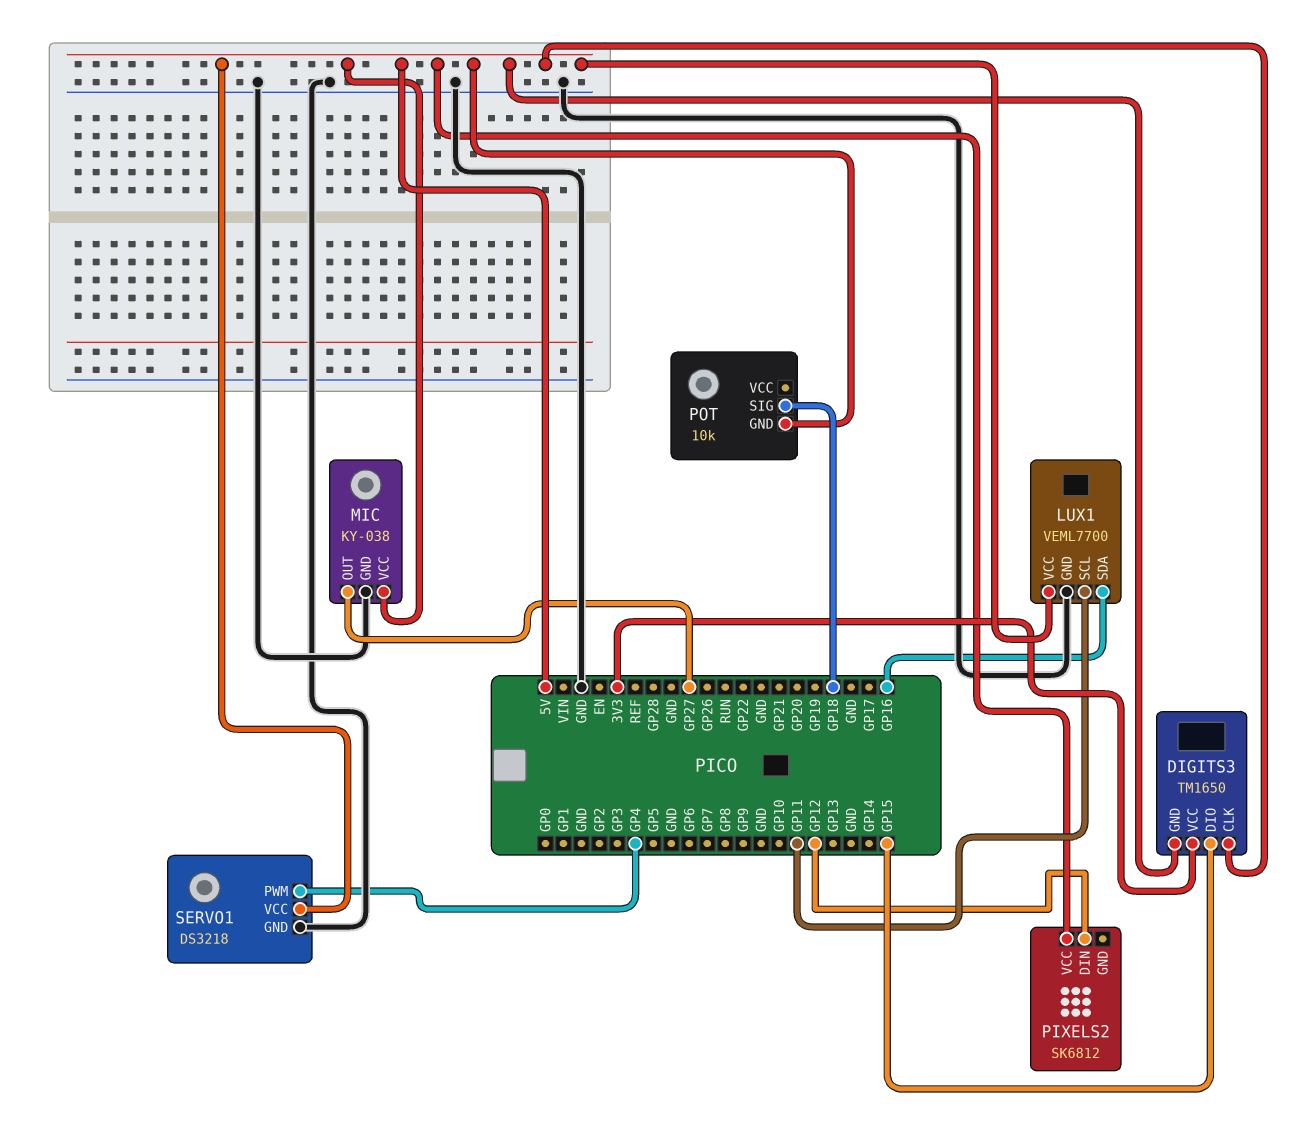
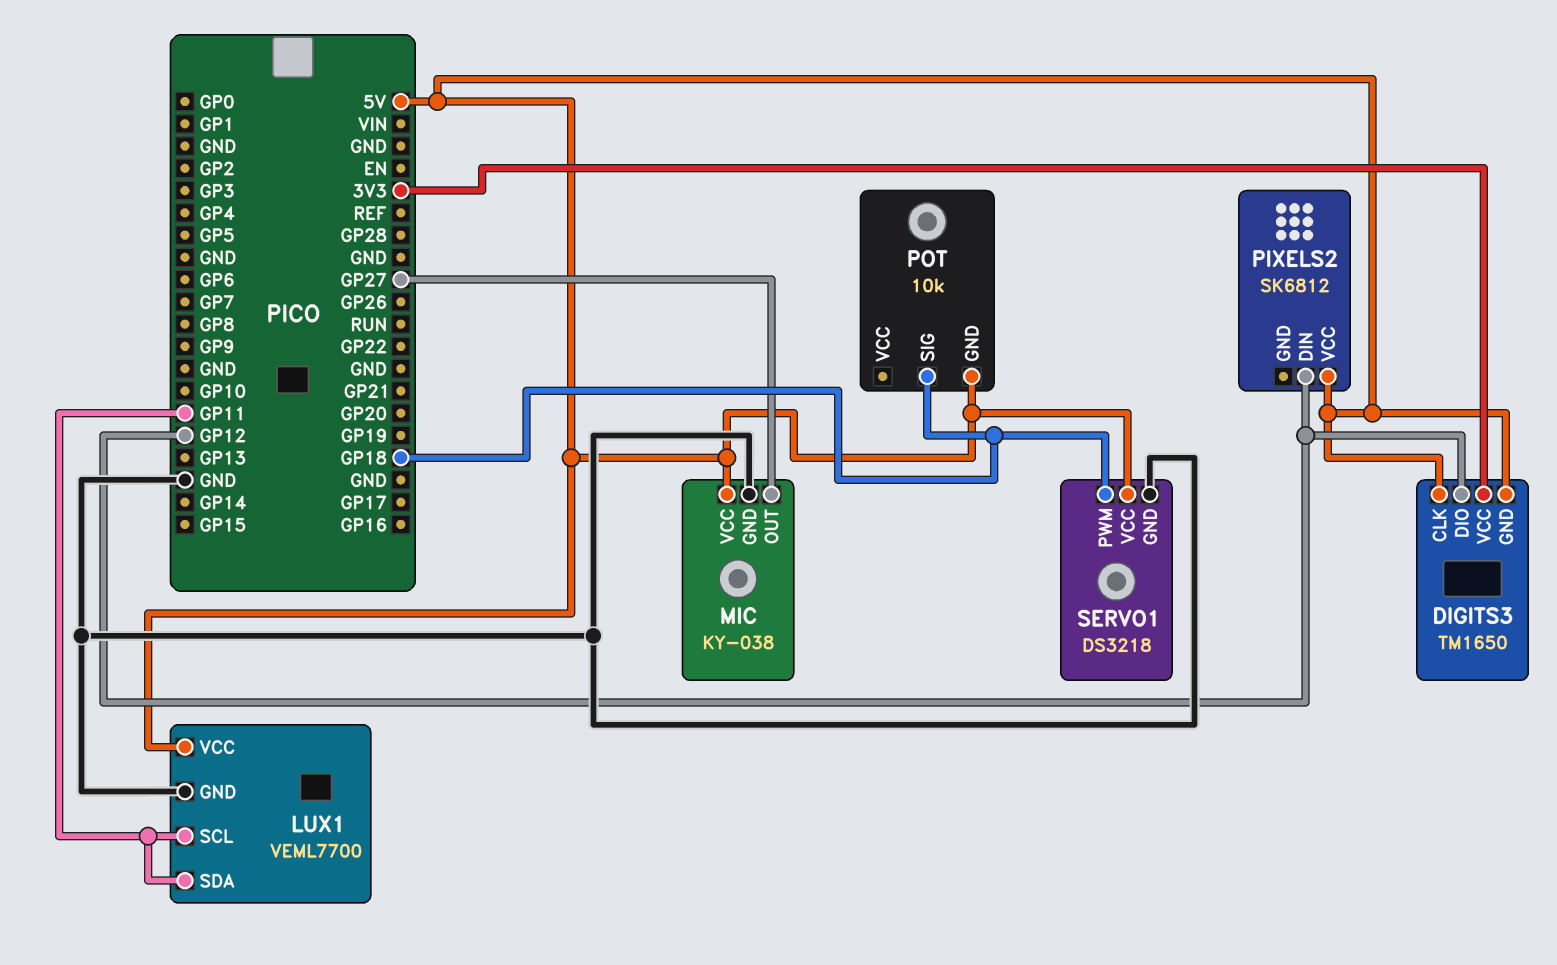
DIGITS3 pin DIO: GP15 -> GP12
LUX1 pin SDA: GP16 -> GP11
SERVO1 pin PWM: GP4 -> GP18

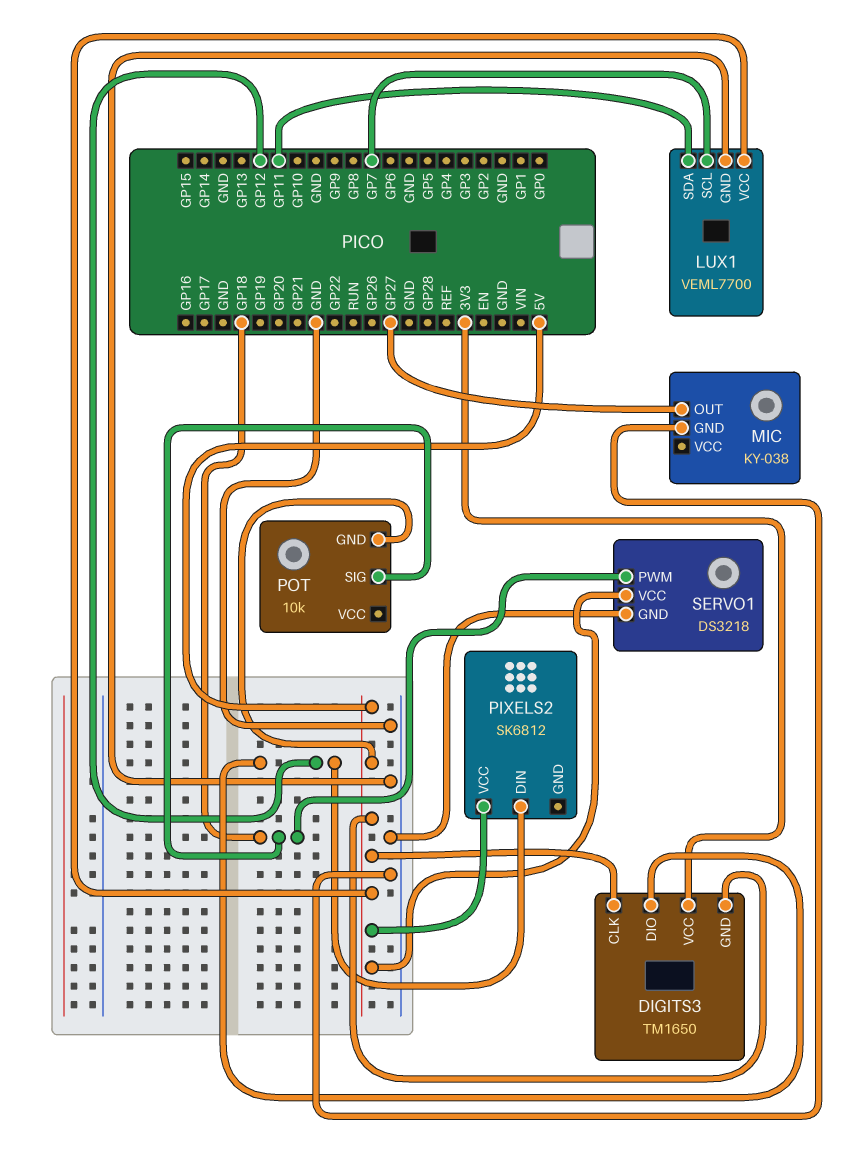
LUX1 pin SCL: GP11 -> GP7
MIC pin VCC: 5V -> none

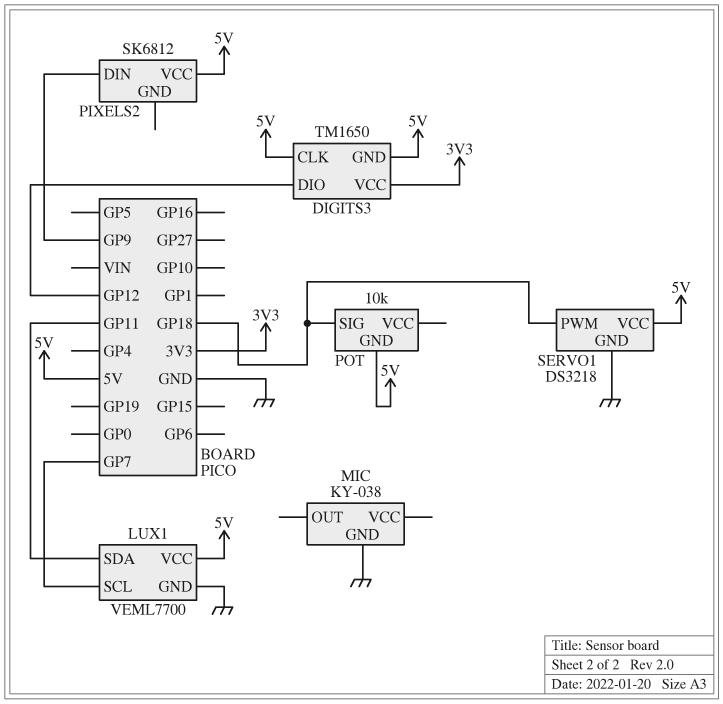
MIC pin OUT: GP27 -> none
PIXELS2 pin DIN: GP12 -> GP9

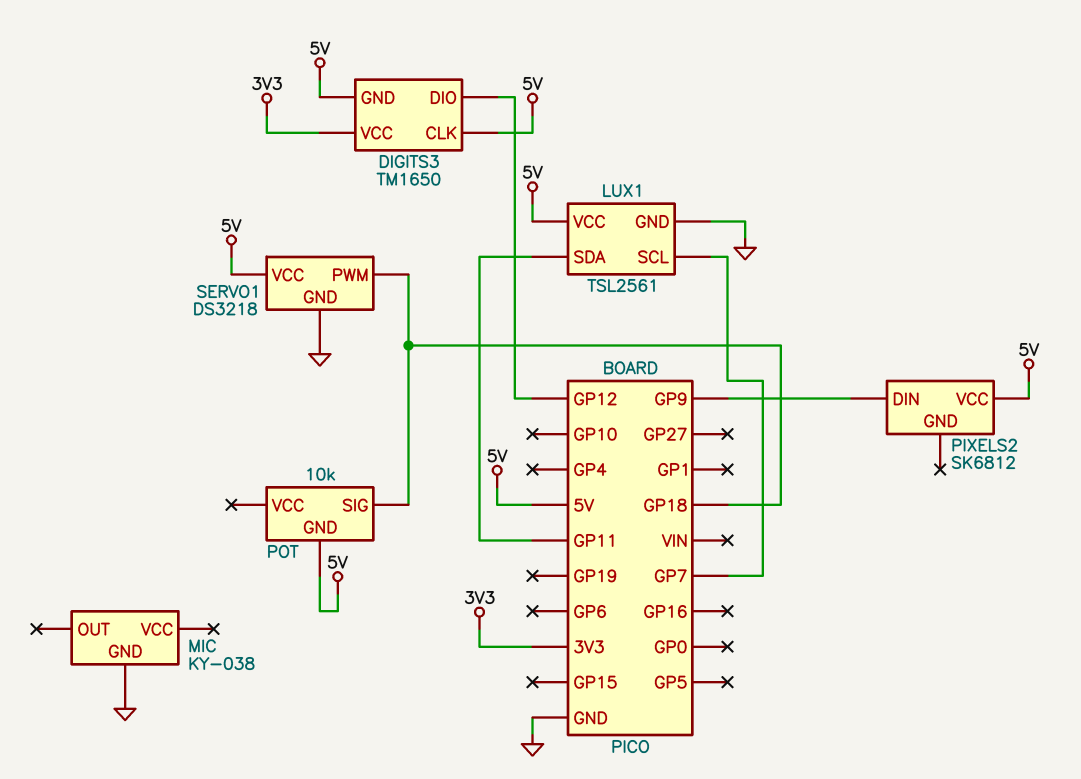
LUX1: VEML7700 -> TSL2561

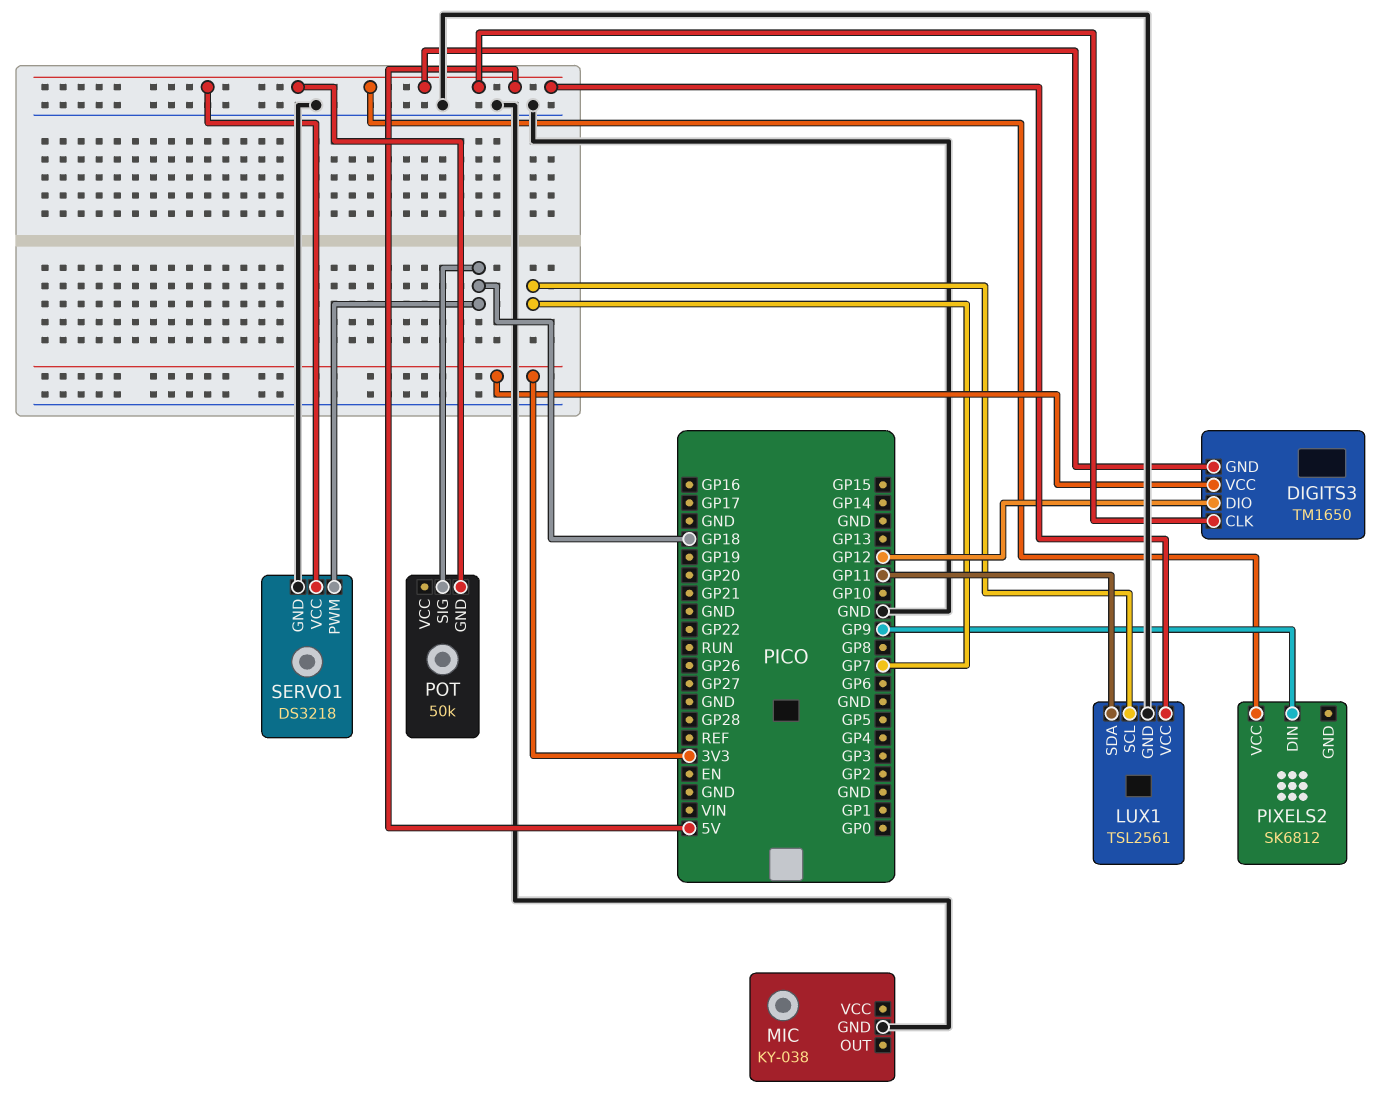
POT: 10k -> 50k

